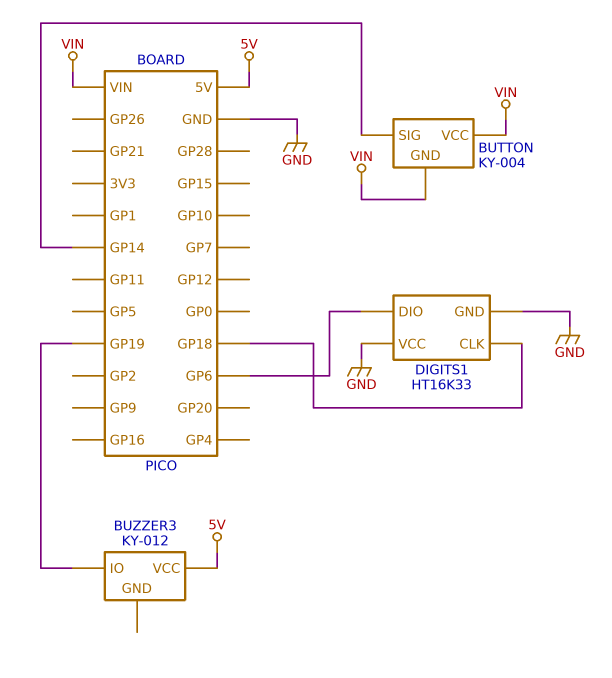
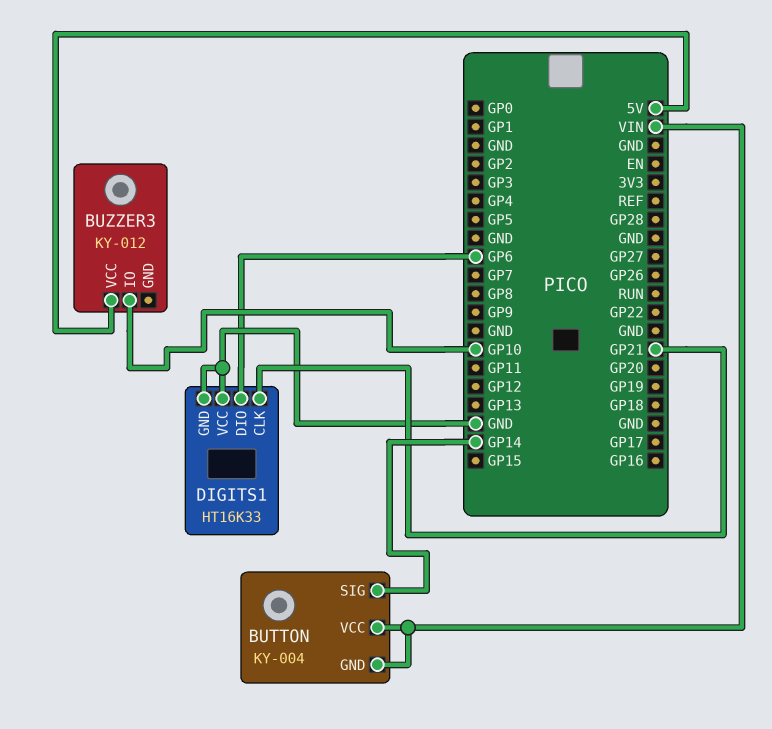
BUZZER3 pin IO: GP19 -> GP10
DIGITS1 pin CLK: GP18 -> GP21

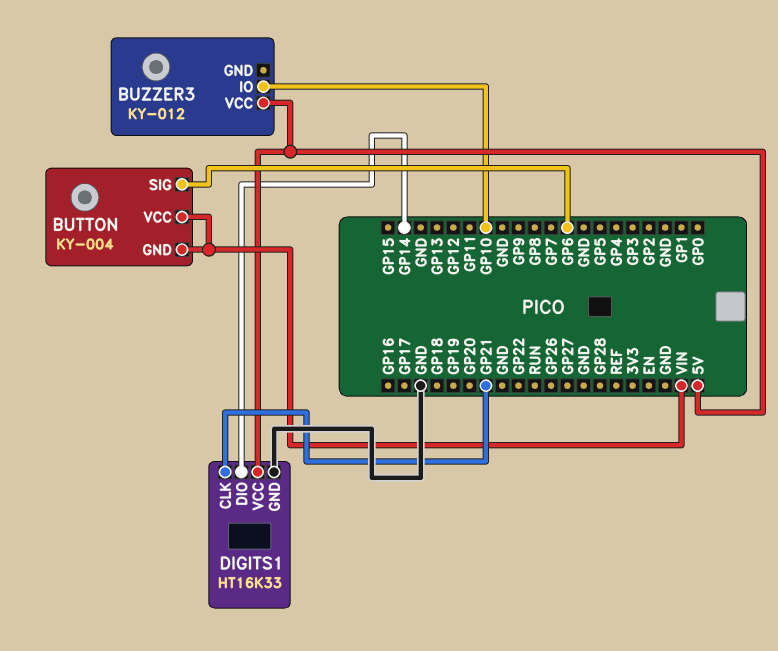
BUTTON pin SIG: GP14 -> GP6
DIGITS1 pin DIO: GP6 -> GP14
DIGITS1 pin VCC: GND -> 5V

